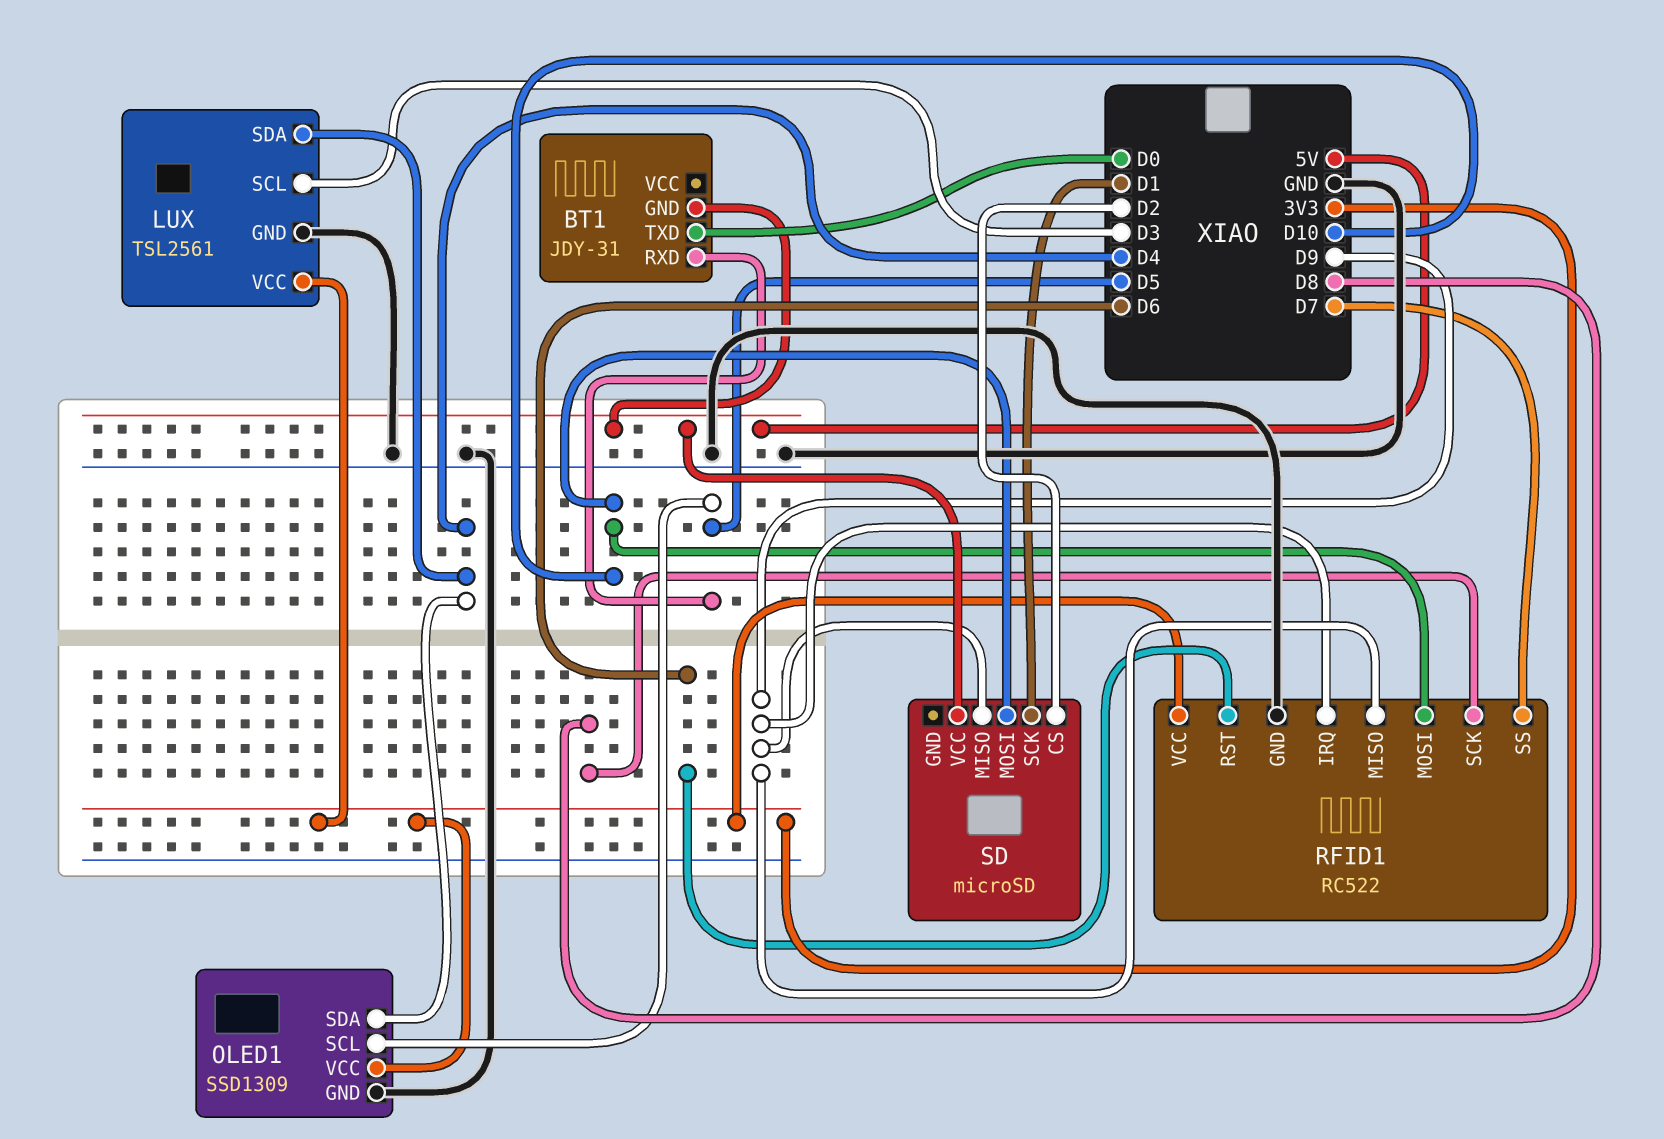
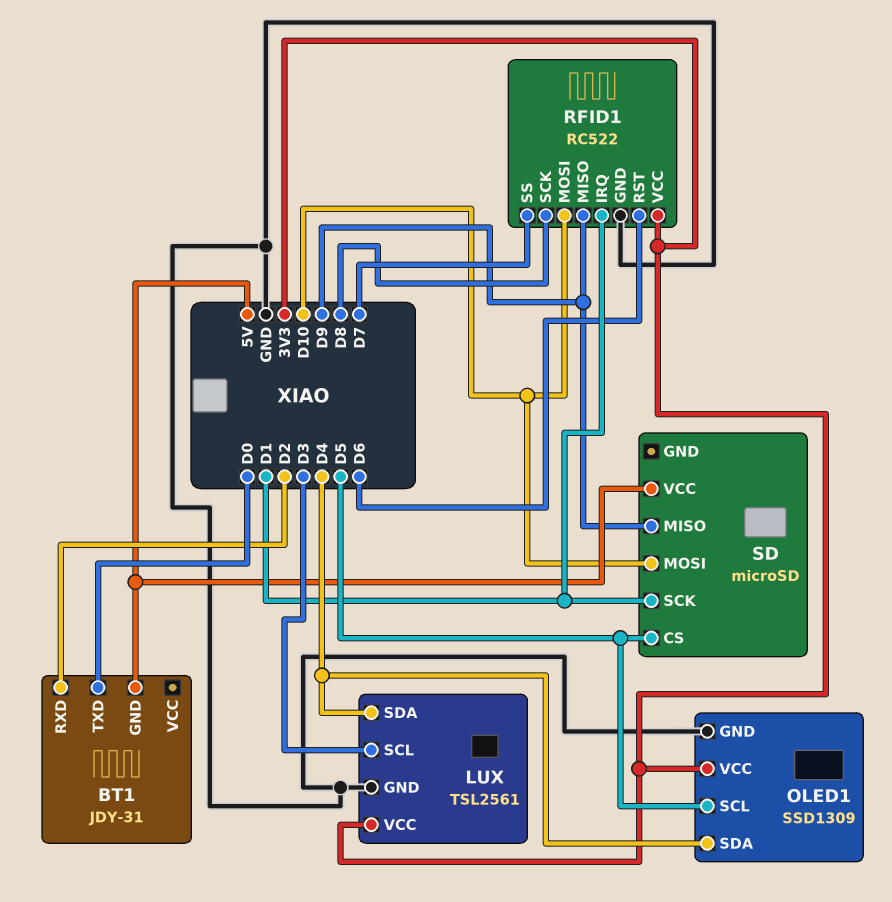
BT1 pin RXD: D5 -> D2
RFID1 pin IRQ: D9 -> D1
SD pin CS: D2 -> D5

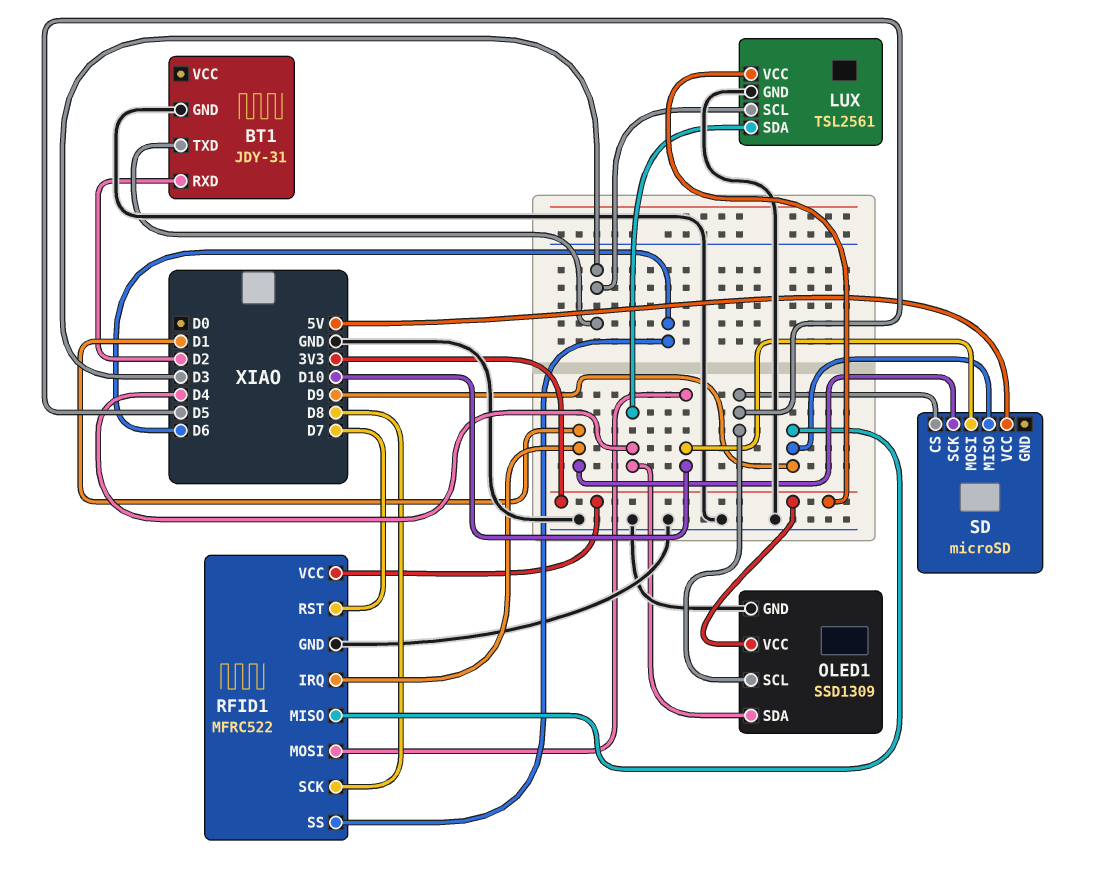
BT1 pin GND: 5V -> GND
BT1 pin TXD: D0 -> D3
RFID1: RC522 -> MFRC522
RFID1 pin RST: D6 -> D7
RFID1 pin SS: D7 -> D6

